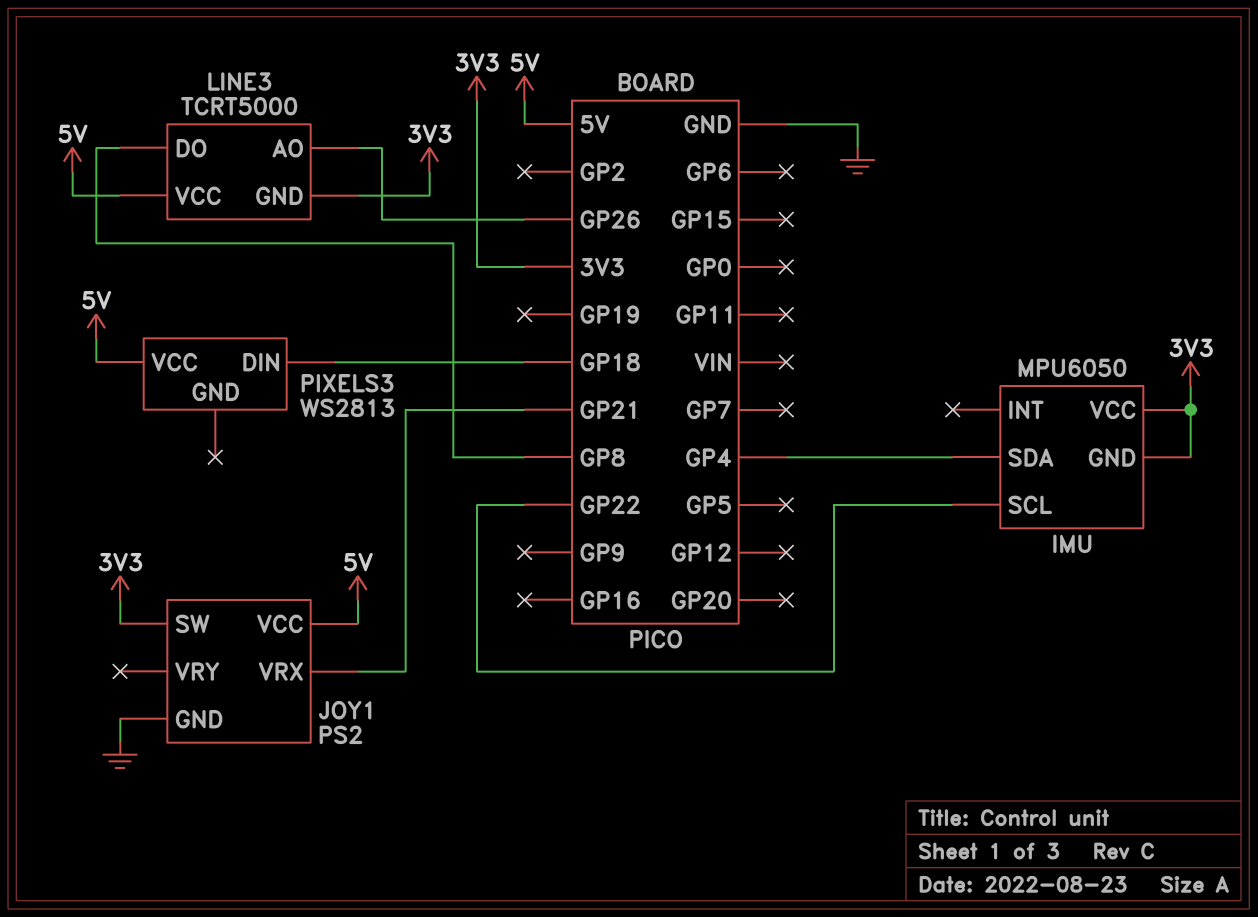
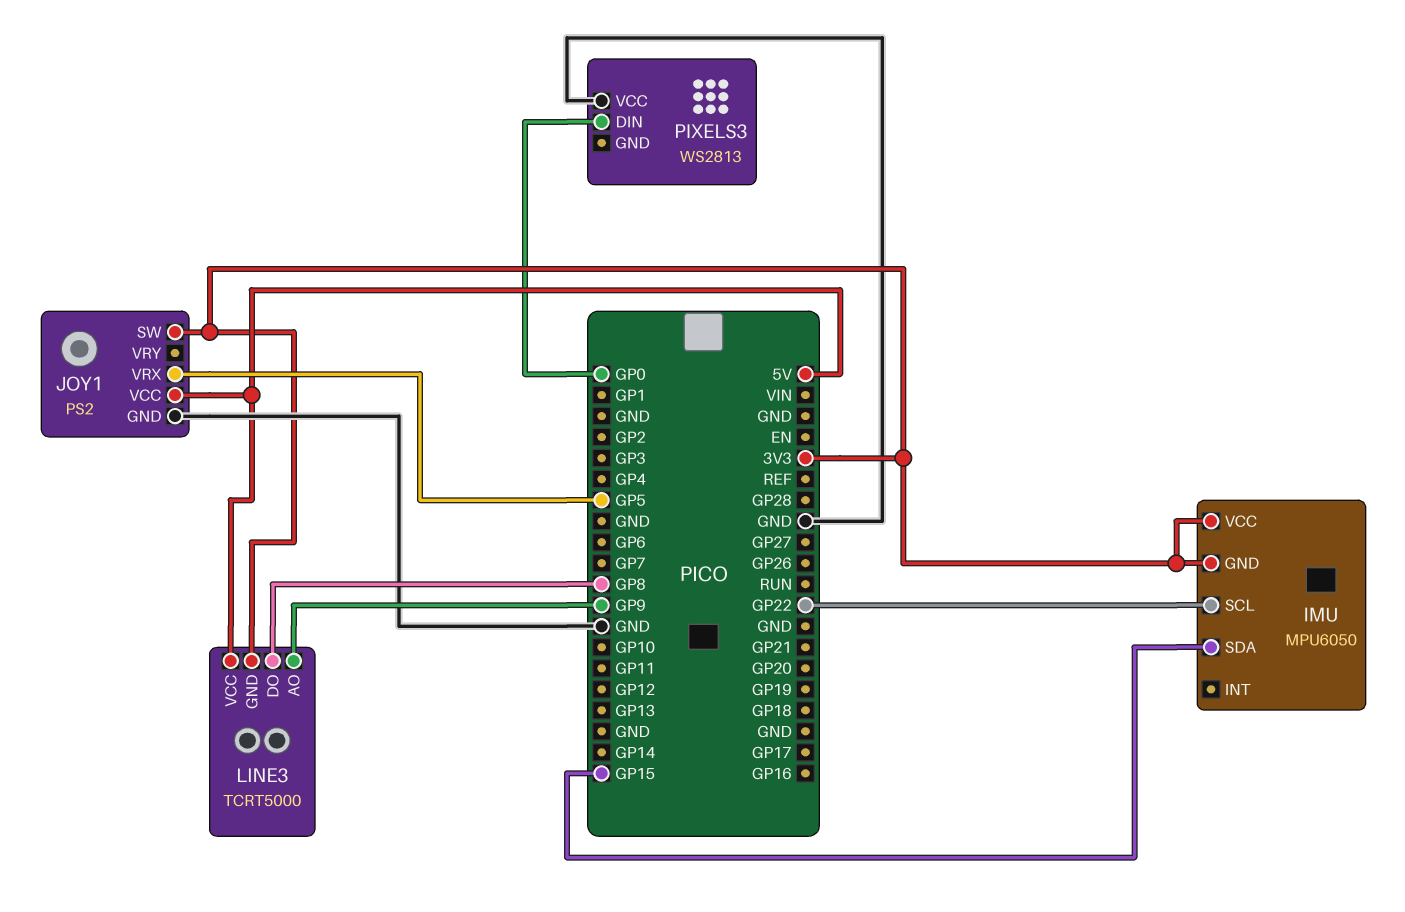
IMU pin SDA: GP4 -> GP15
JOY1 pin VRX: GP21 -> GP5
LINE3 pin AO: GP26 -> GP9
PIXELS3 pin DIN: GP18 -> GP0
PIXELS3 pin VCC: 5V -> GND

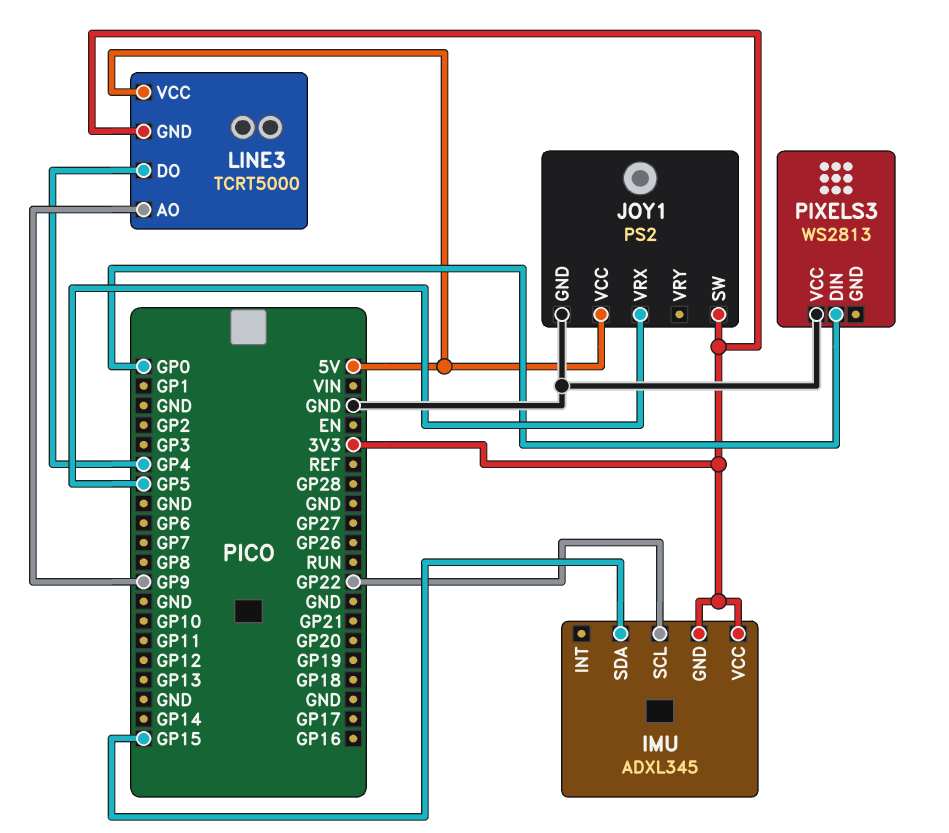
IMU: MPU6050 -> ADXL345
LINE3 pin DO: GP8 -> GP4

